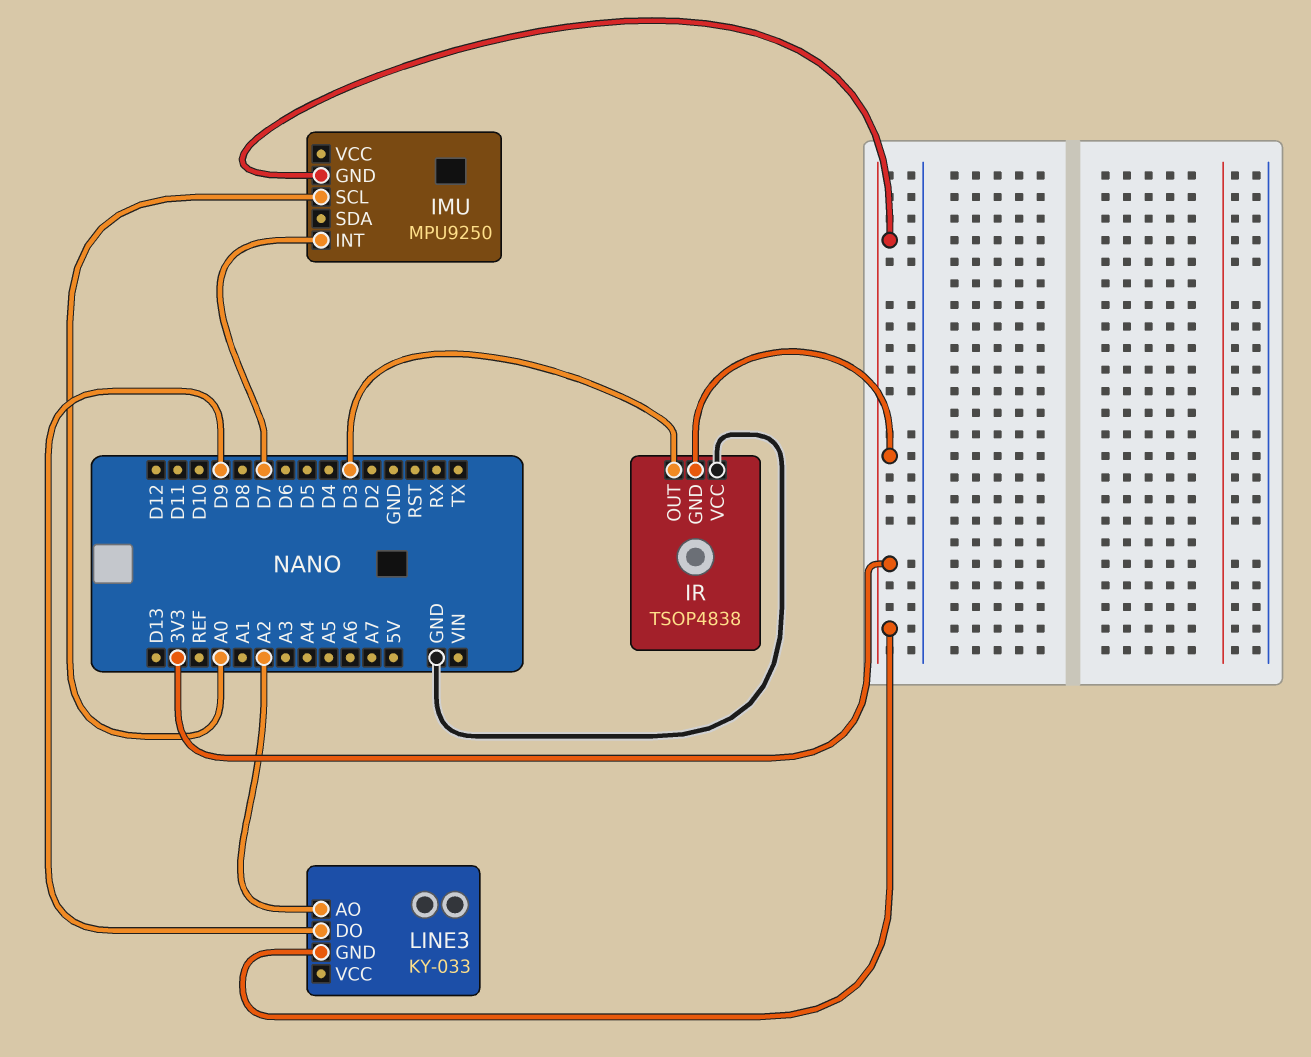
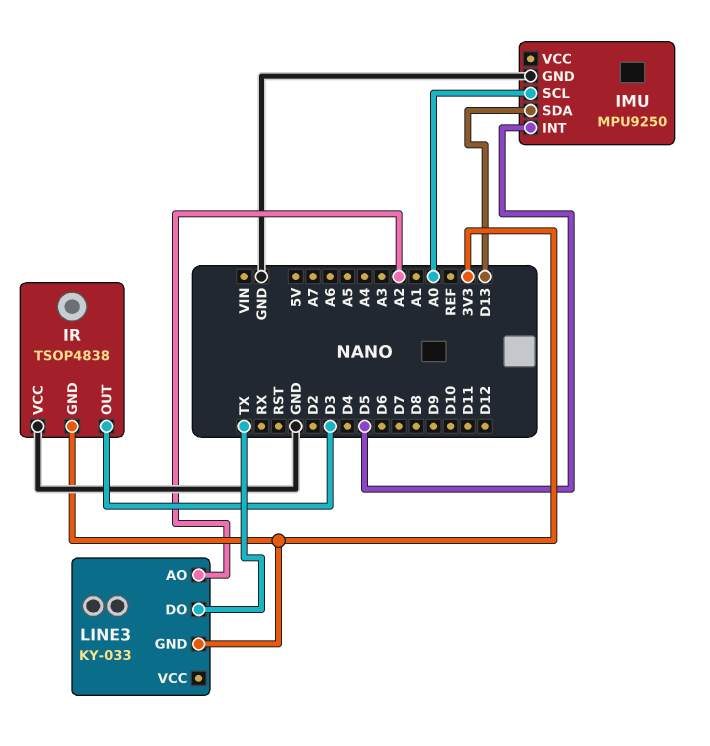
IMU pin GND: 3V3 -> GND
IMU pin INT: D7 -> D5
IMU pin SDA: none -> D13
LINE3 pin DO: D9 -> TX

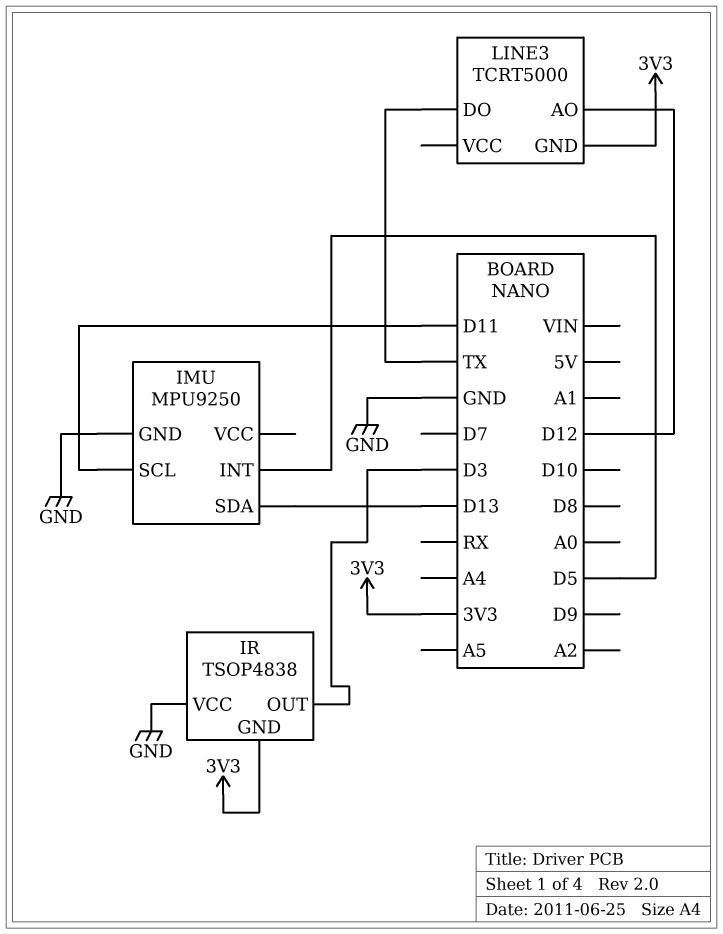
IMU pin SCL: A0 -> D11
LINE3: KY-033 -> TCRT5000
LINE3 pin AO: A2 -> D12

